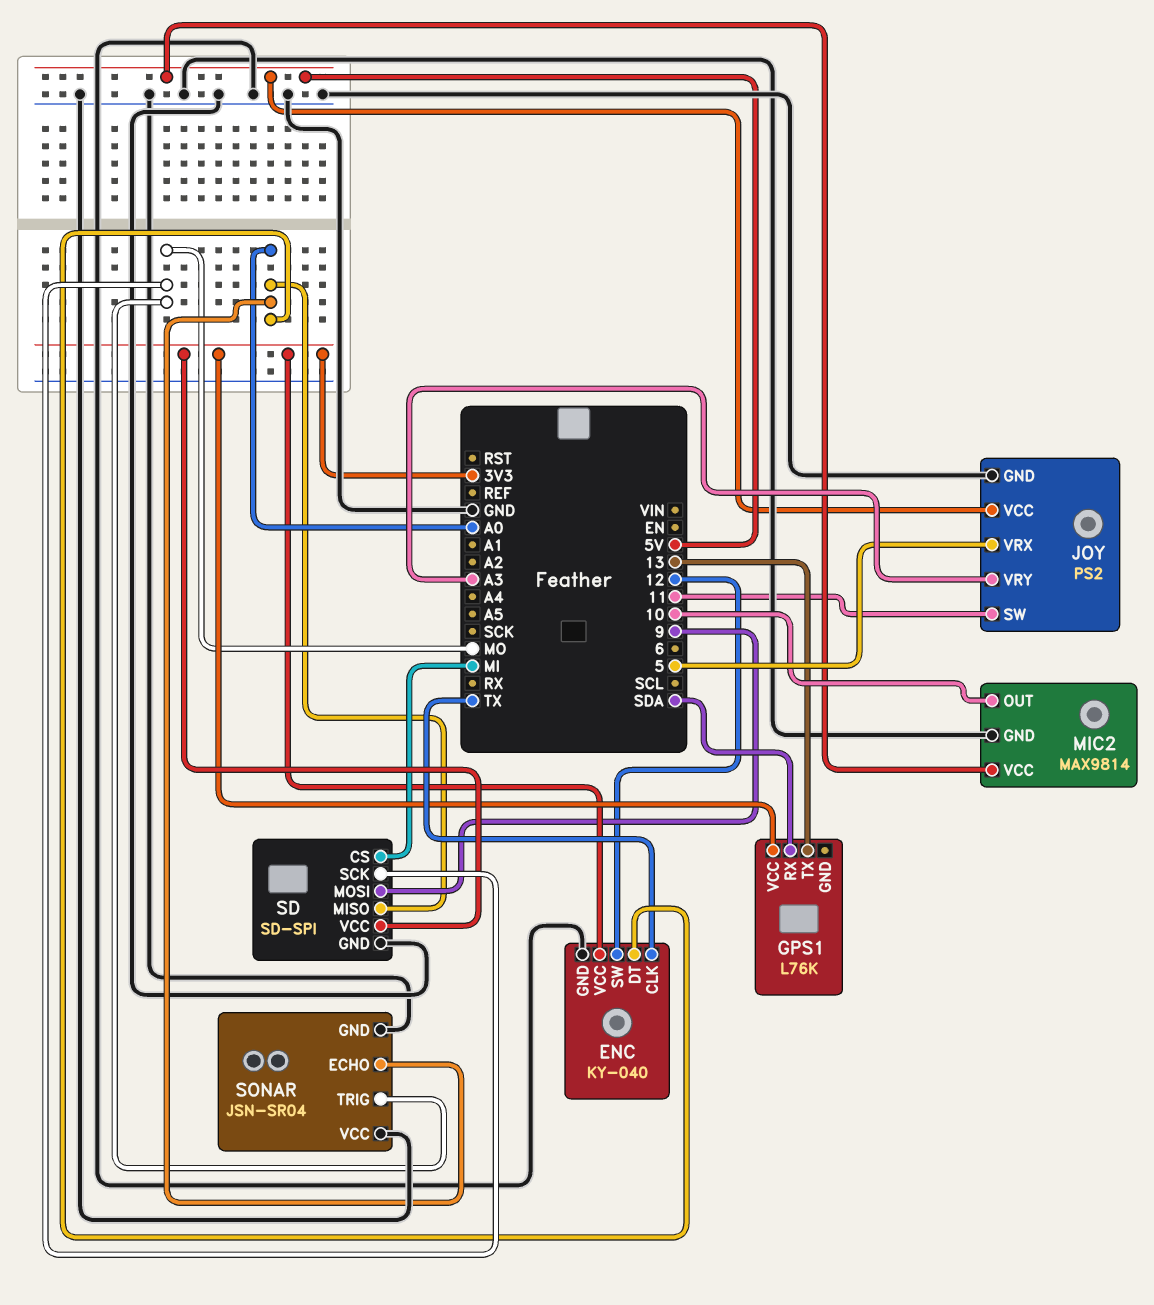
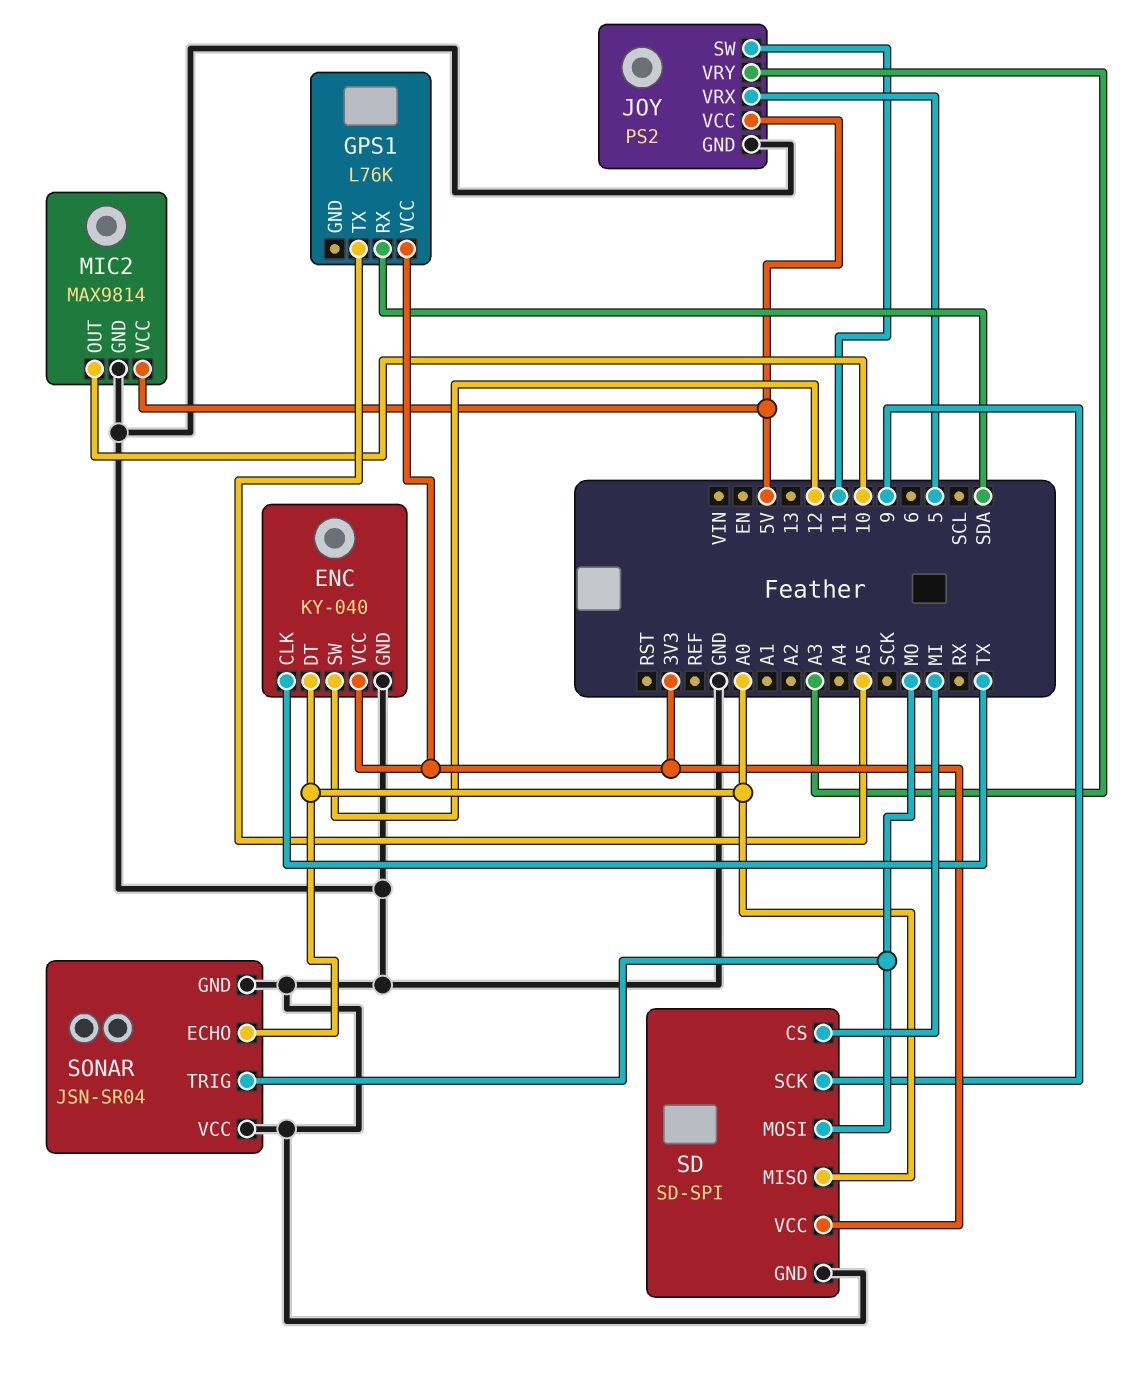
GPS1 pin TX: 13 -> A5
SD pin MOSI: 9 -> MO
SD pin SCK: MO -> 9

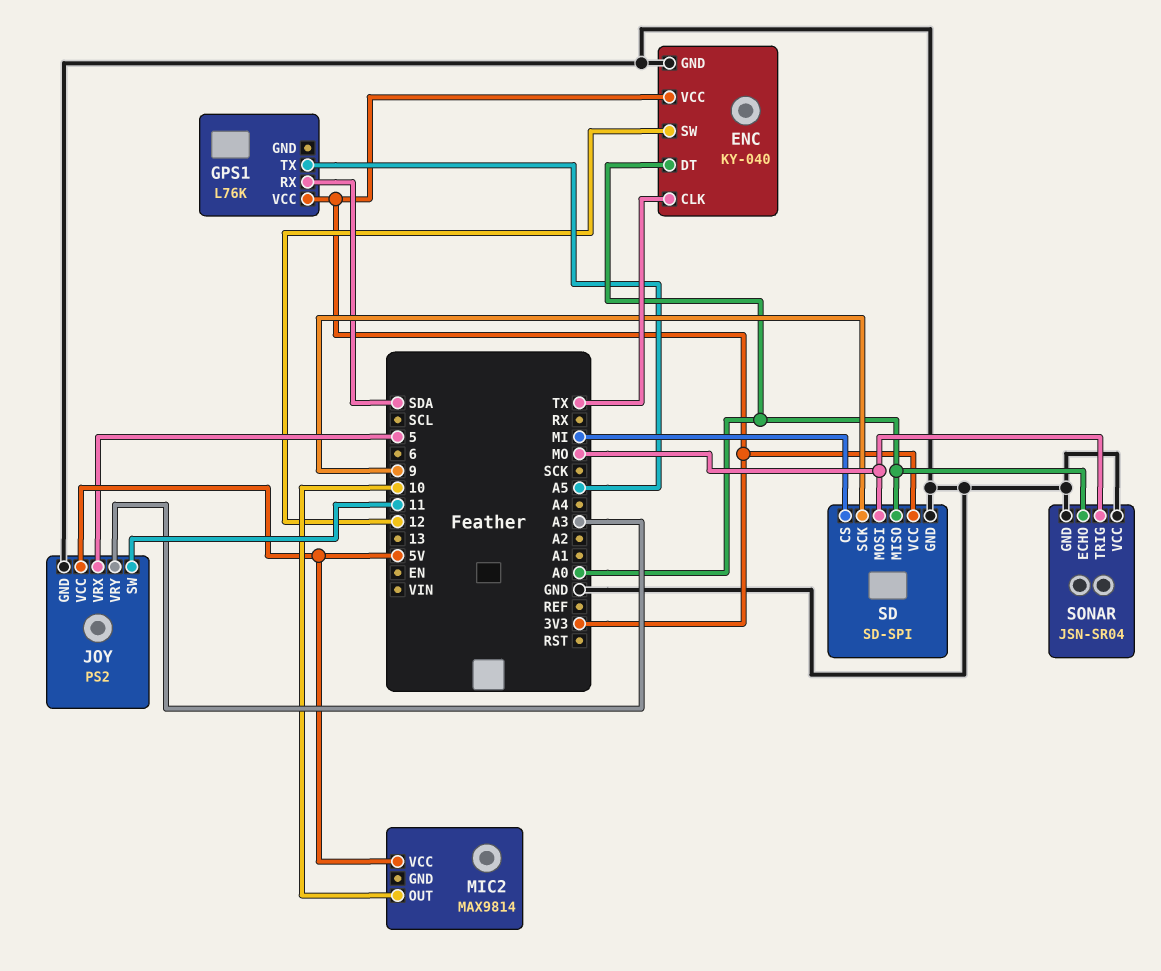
MIC2 pin GND: GND -> none

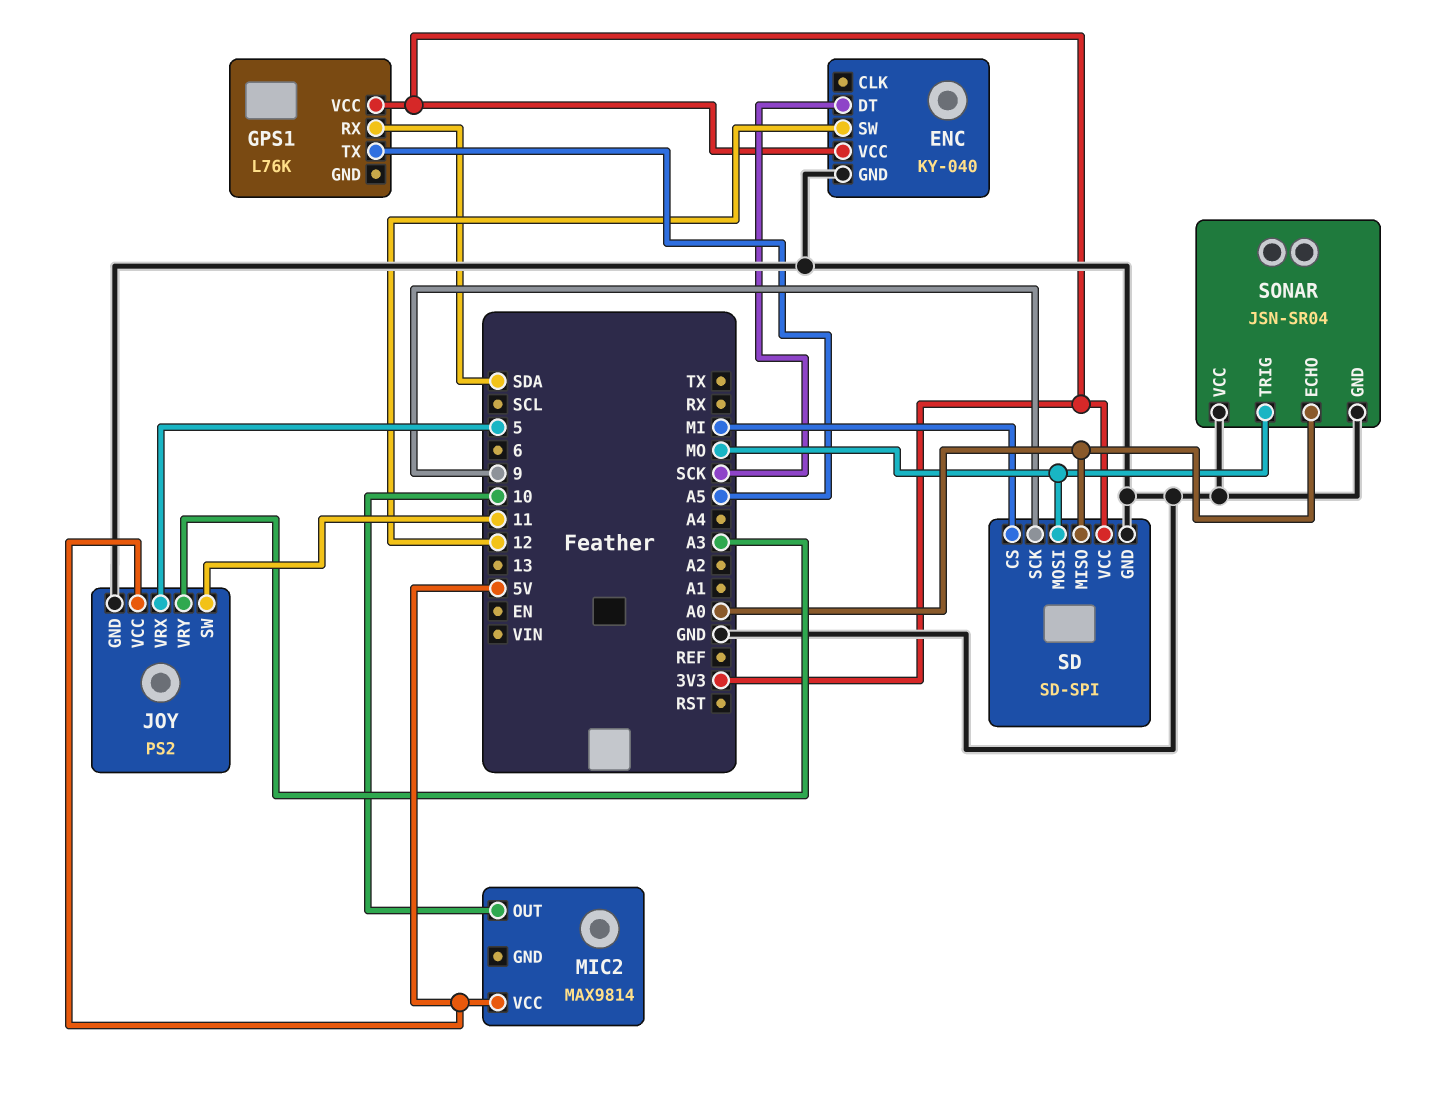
ENC pin CLK: TX -> none
ENC pin DT: A0 -> SCK

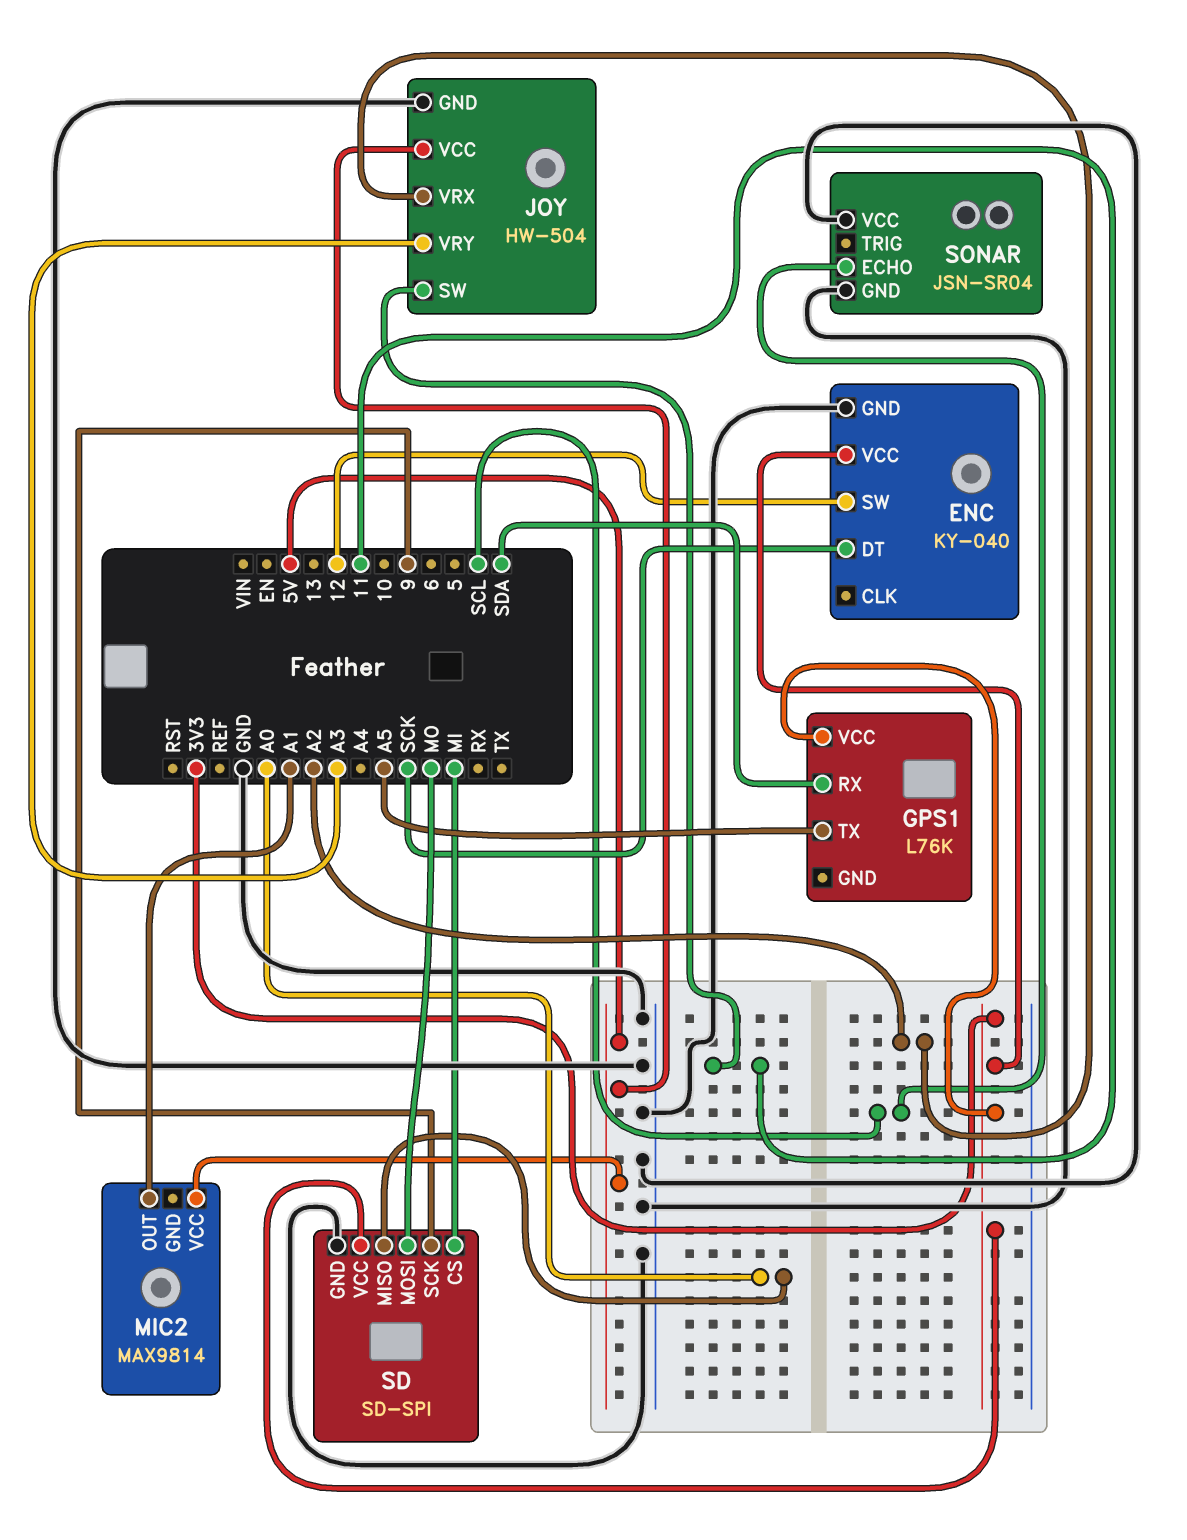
JOY: PS2 -> HW-504
JOY pin VRX: 5 -> A2
MIC2 pin OUT: 10 -> A1
SONAR pin ECHO: A0 -> SCL
SONAR pin TRIG: MO -> none

